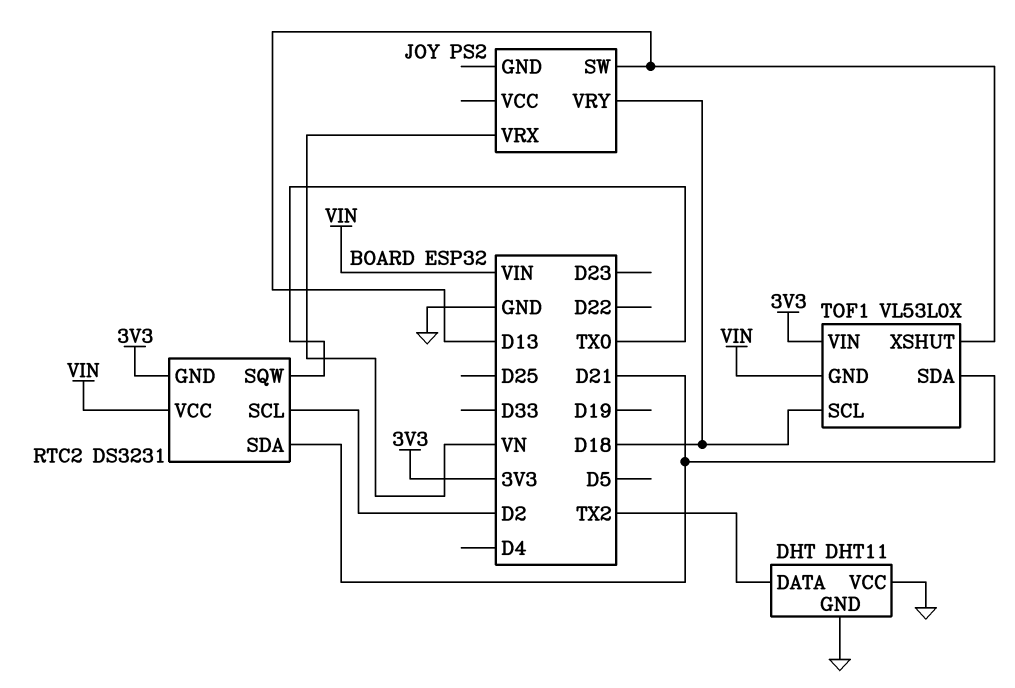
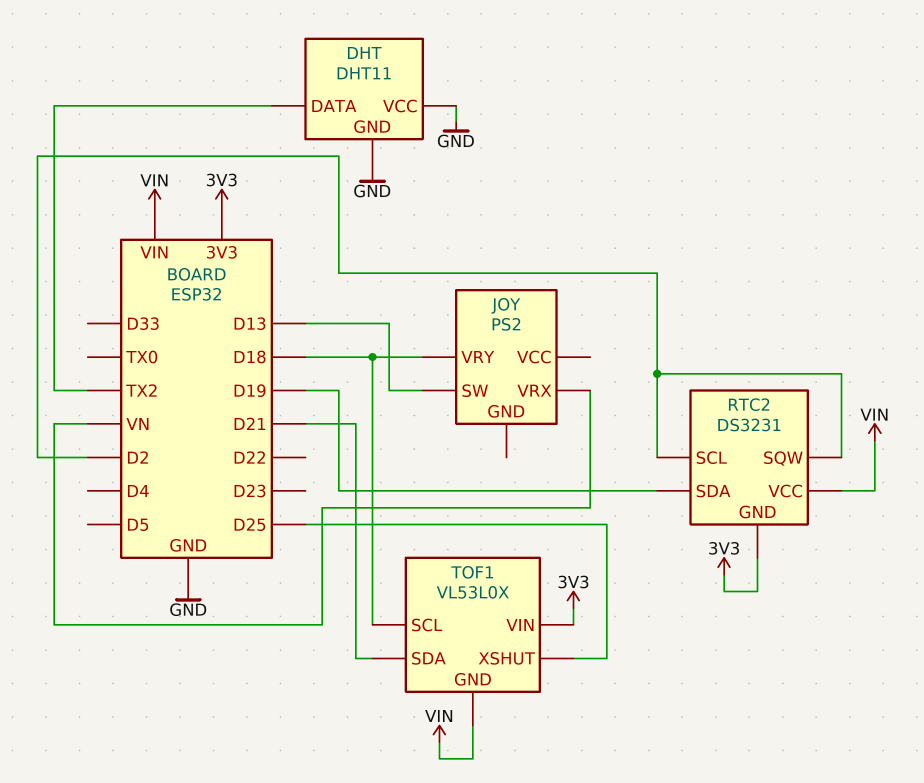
RTC2 pin SDA: D21 -> D19
RTC2 pin SQW: TX0 -> D2
TOF1 pin XSHUT: D13 -> D25

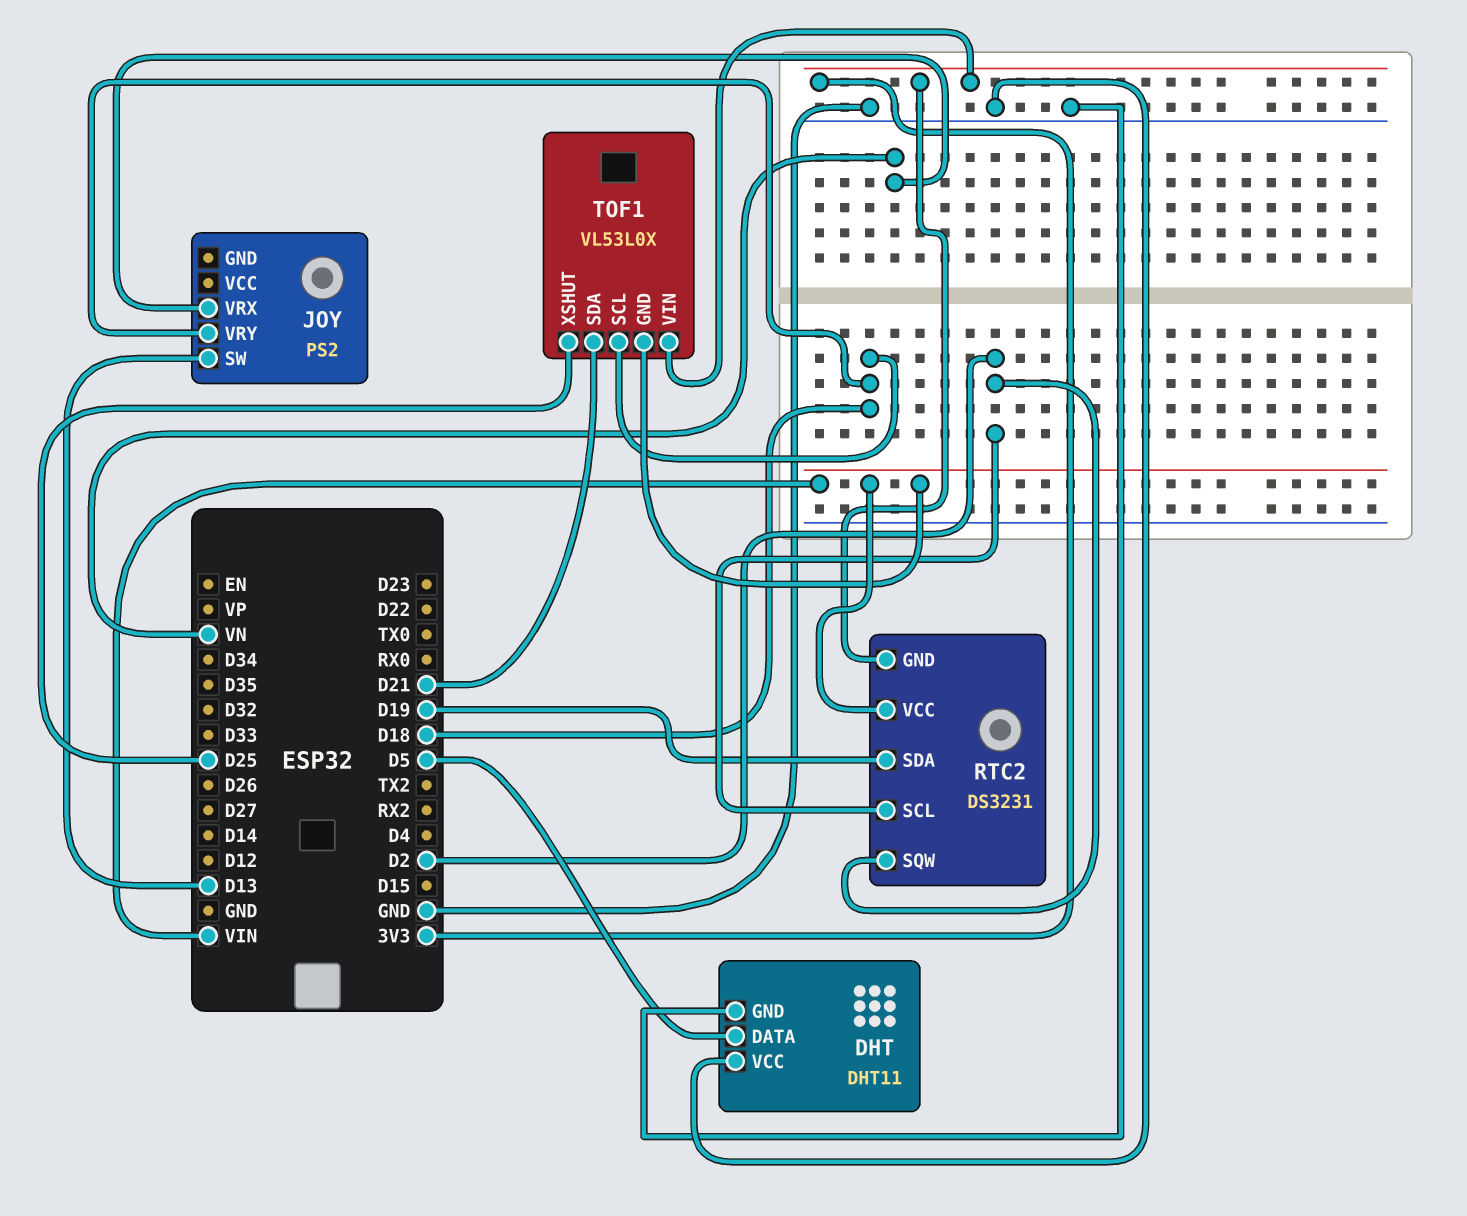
DHT pin DATA: TX2 -> D5

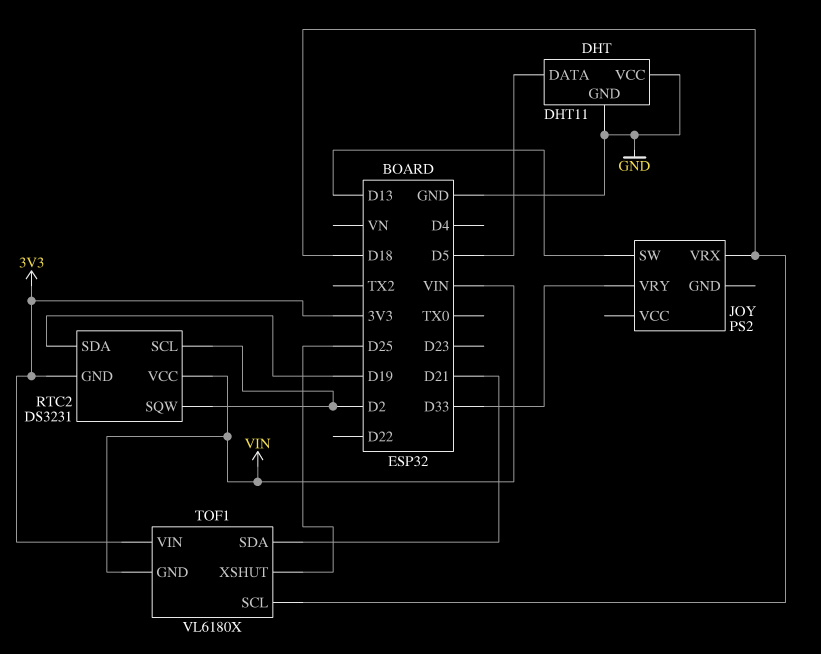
JOY pin VRX: VN -> D18
JOY pin VRY: D18 -> D33
TOF1: VL53L0X -> VL6180X

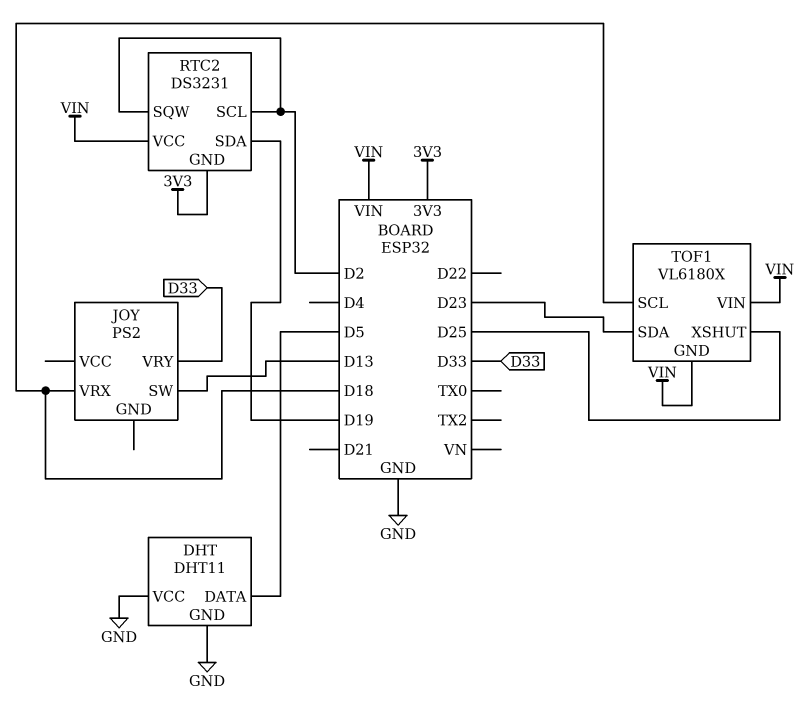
TOF1 pin SDA: D21 -> D23
TOF1 pin VIN: 3V3 -> VIN

